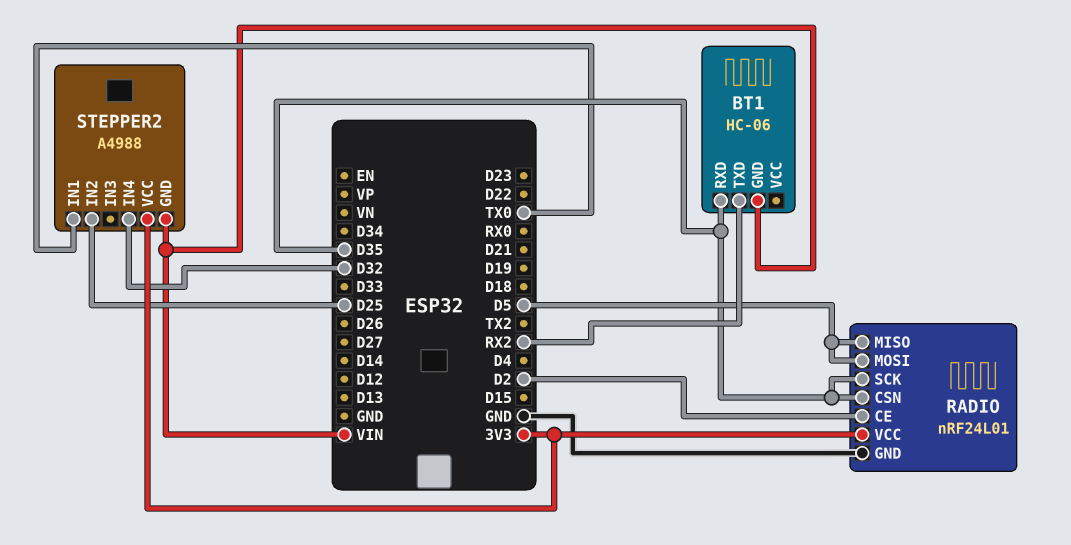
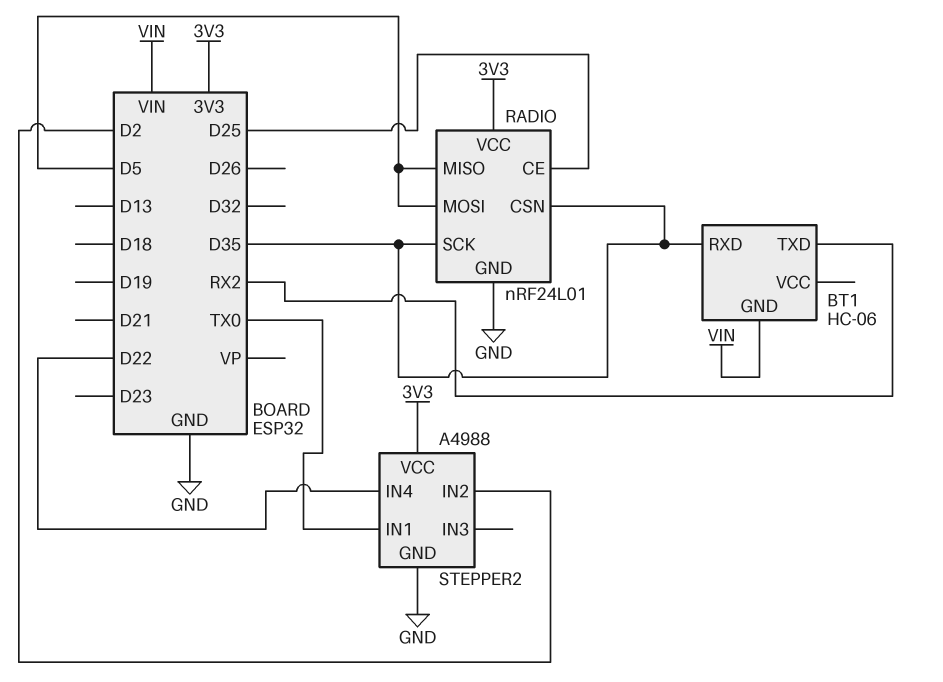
RADIO pin CE: D2 -> D25
STEPPER2 pin GND: VIN -> GND
STEPPER2 pin IN2: D25 -> D2
STEPPER2 pin IN4: D32 -> D22

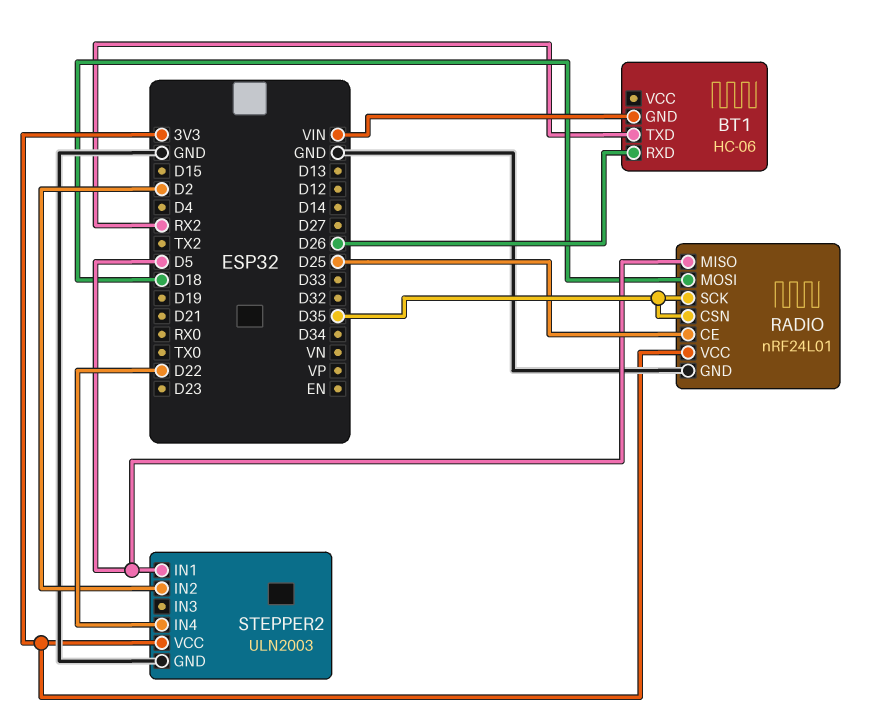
BT1 pin RXD: D35 -> D26
RADIO pin MOSI: D5 -> D18
STEPPER2: A4988 -> ULN2003
STEPPER2 pin IN1: TX0 -> D5

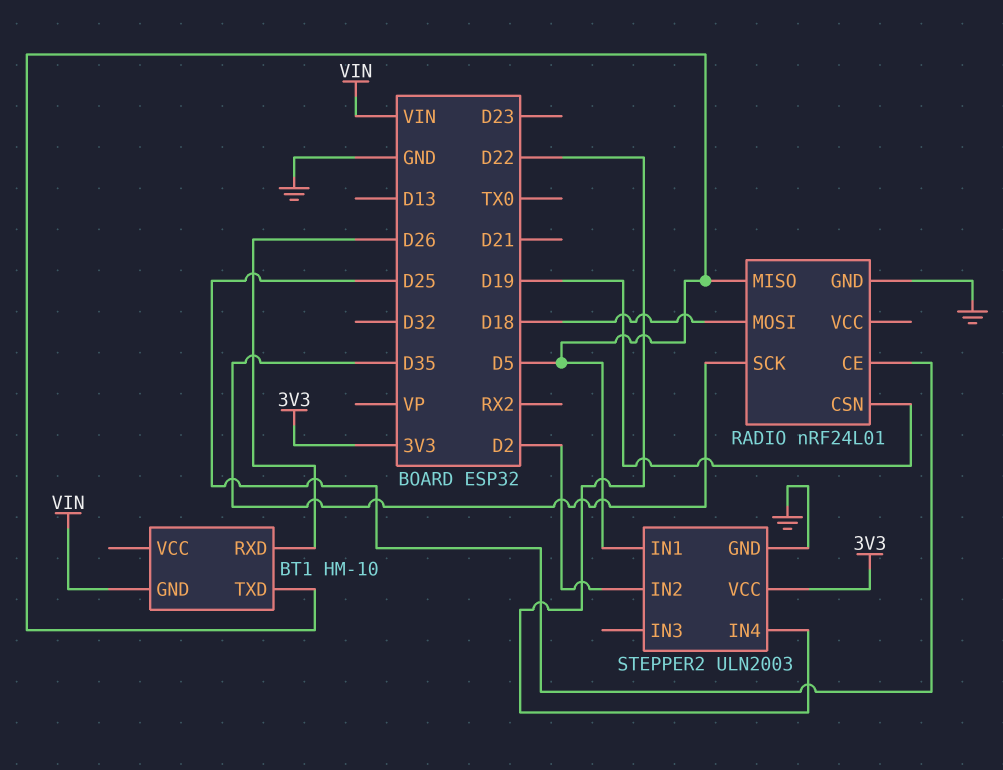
BT1: HC-06 -> HM-10
BT1 pin TXD: RX2 -> D5
RADIO pin CSN: D35 -> D19
RADIO pin VCC: 3V3 -> none

